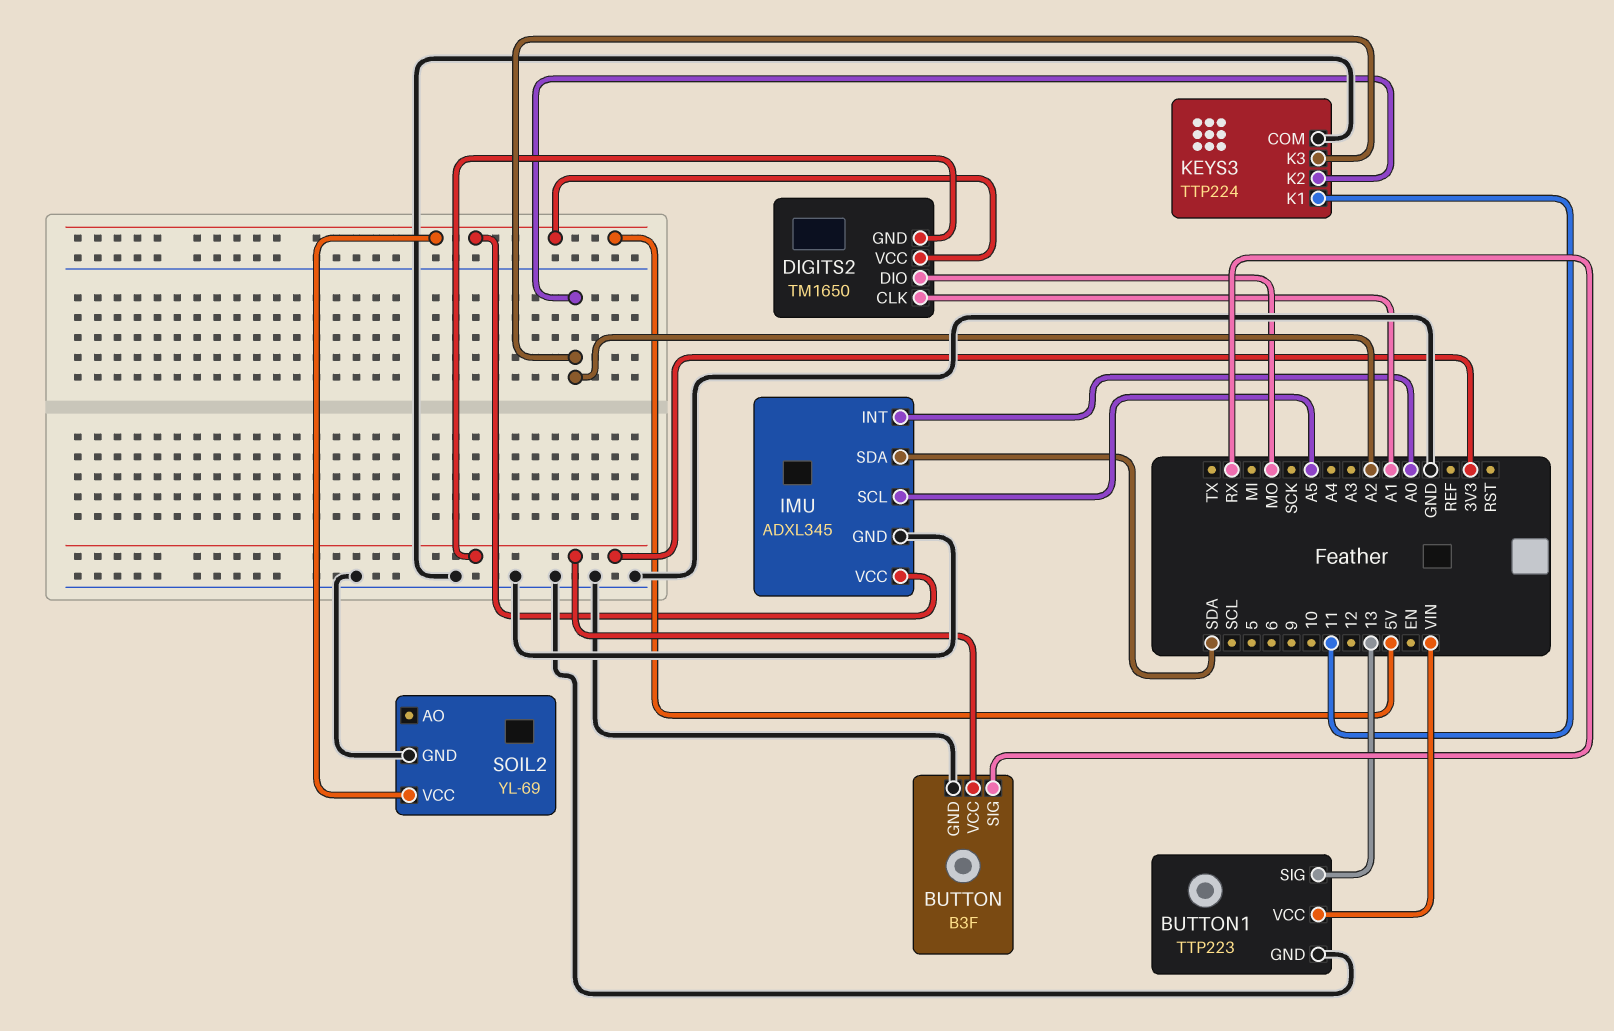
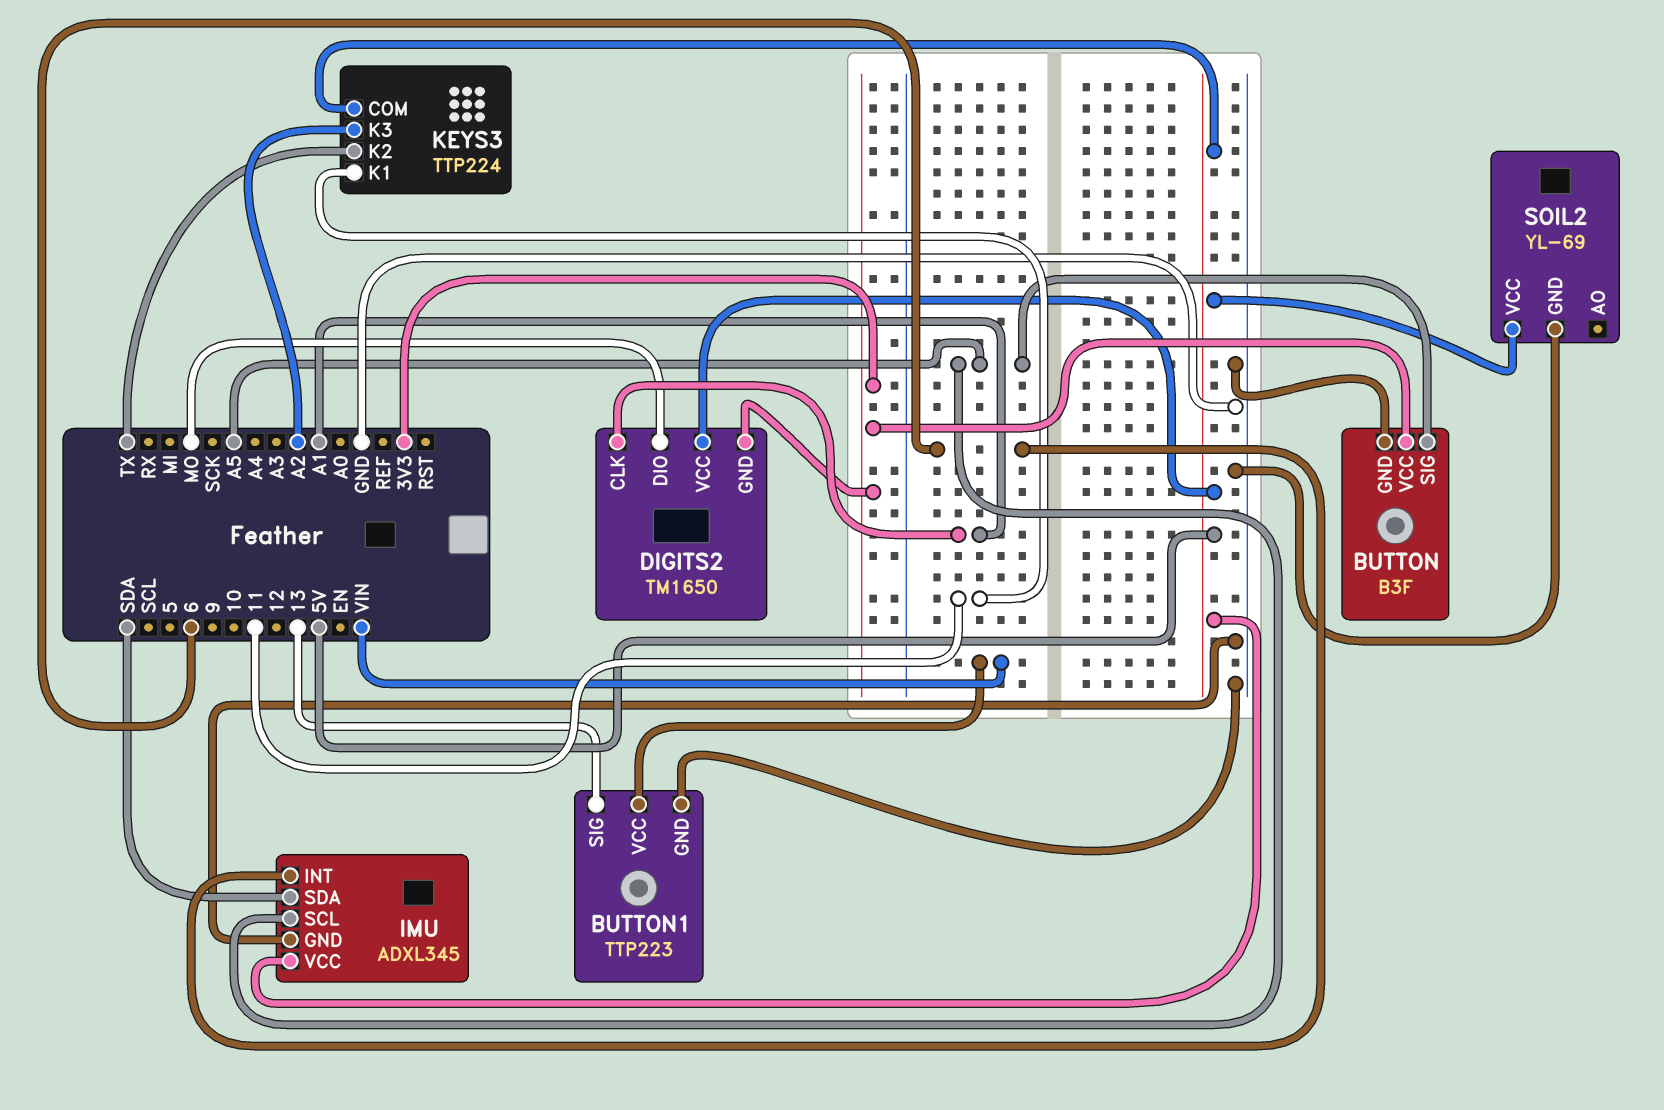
BUTTON pin SIG: RX -> A5
IMU pin INT: A0 -> 6
KEYS3 pin COM: GND -> 5V
KEYS3 pin K2: A2 -> TX

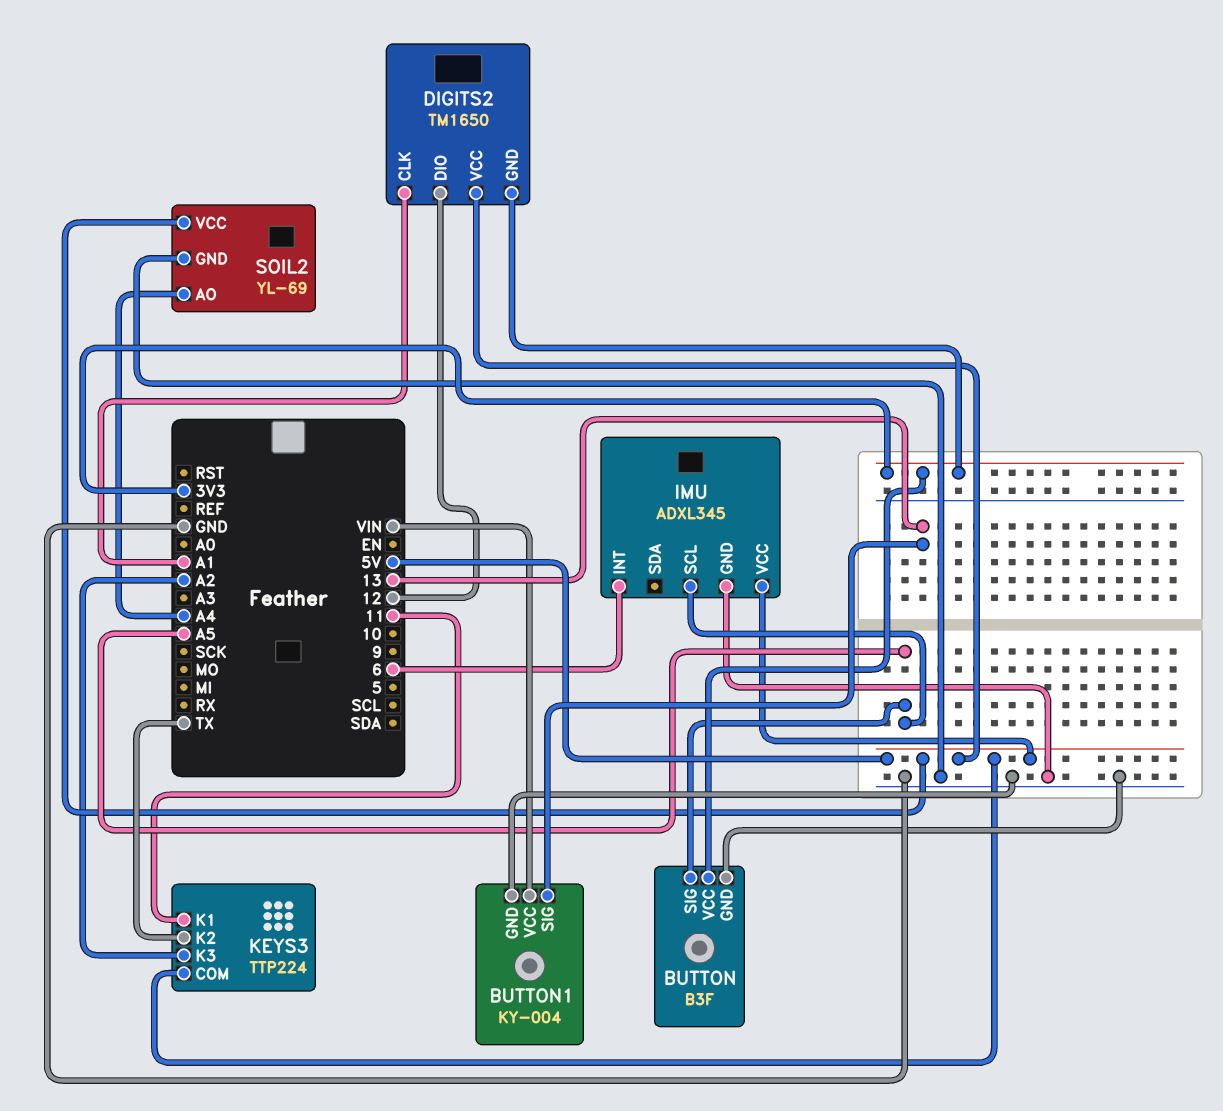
BUTTON1: TTP223 -> KY-004
DIGITS2 pin DIO: MO -> 12
IMU pin SDA: SDA -> none
SOIL2 pin AO: none -> A4

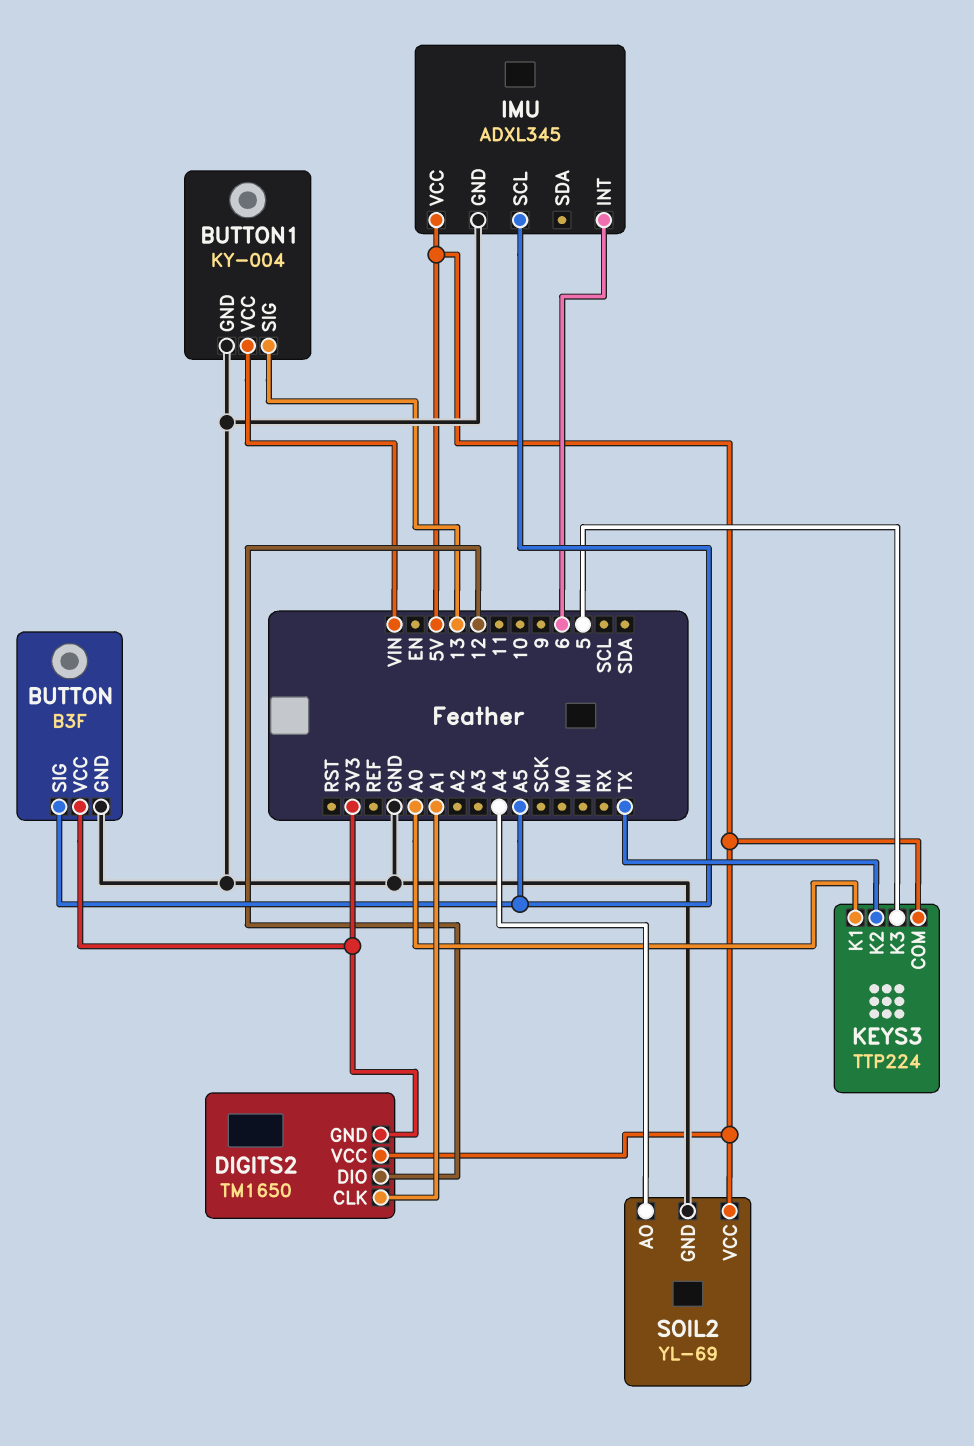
KEYS3 pin K1: 11 -> A0
KEYS3 pin K3: A2 -> 5

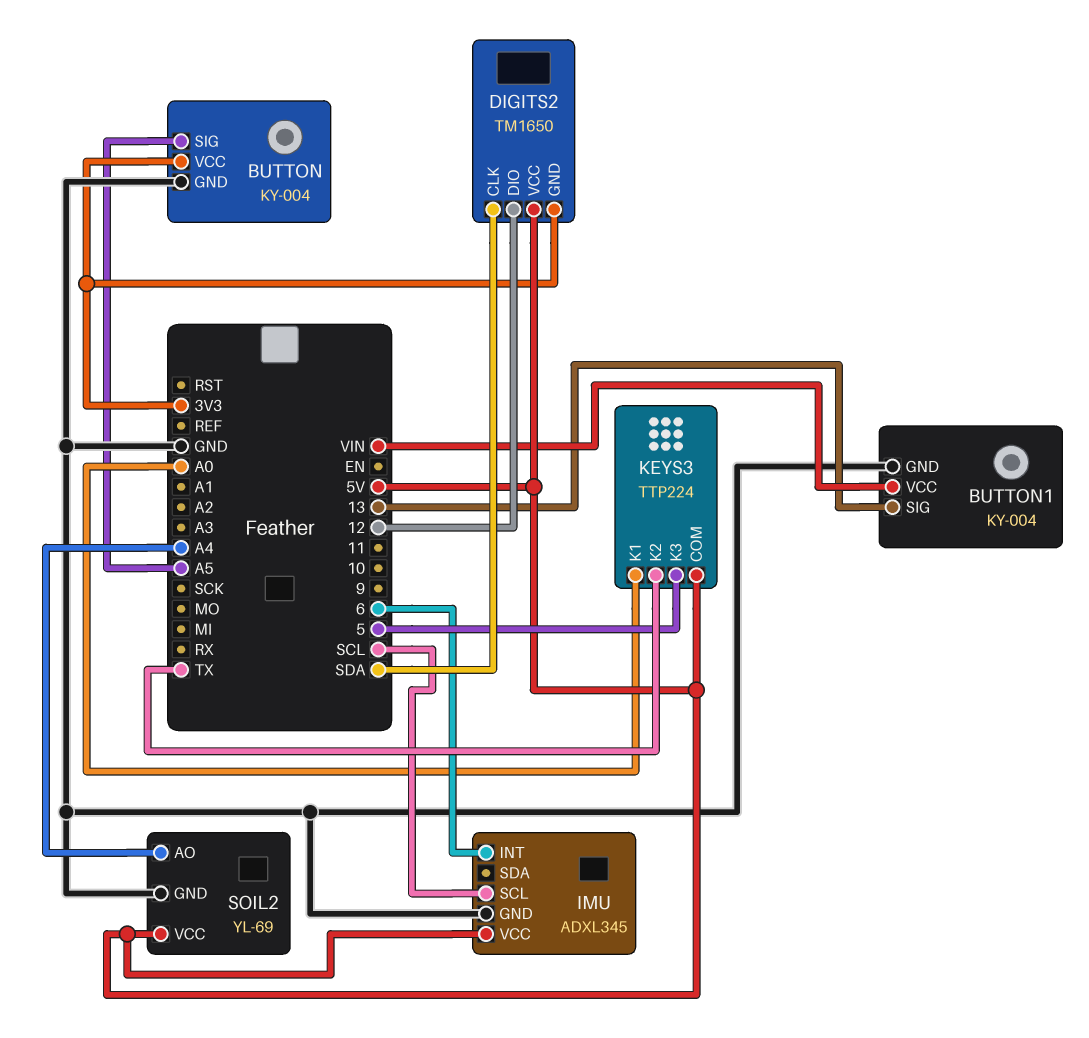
BUTTON: B3F -> KY-004
DIGITS2 pin CLK: A1 -> SDA
IMU pin SCL: A5 -> SCL

